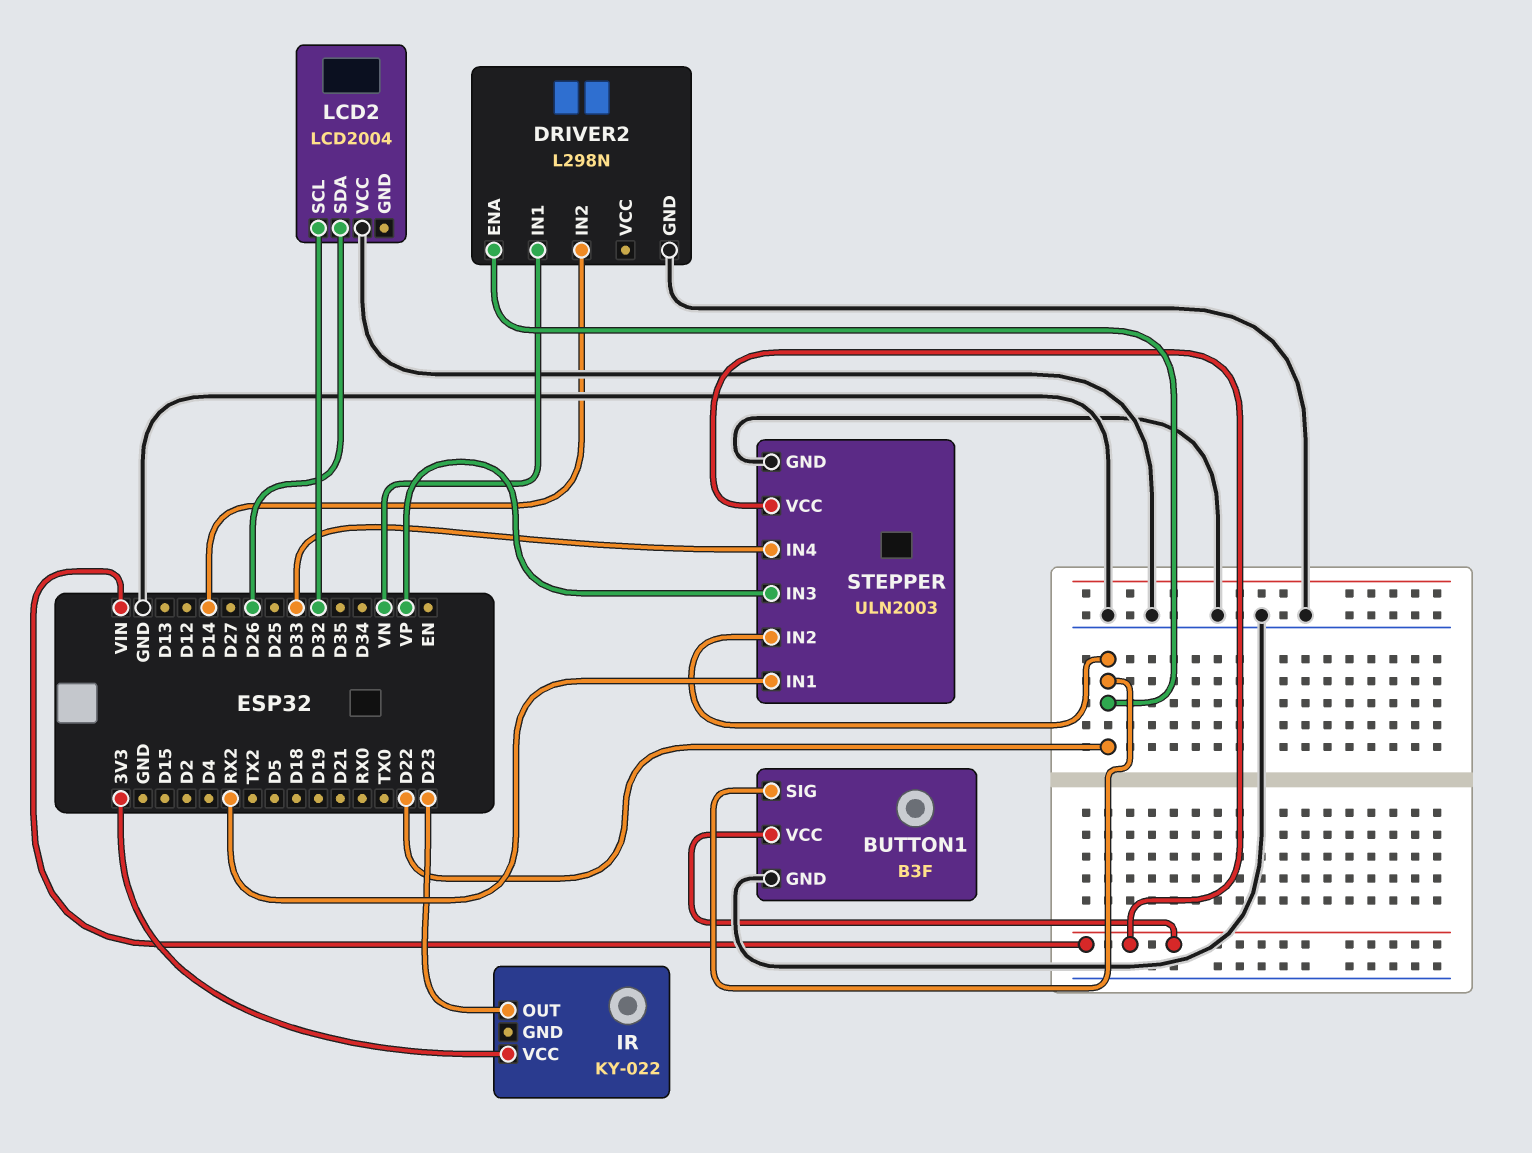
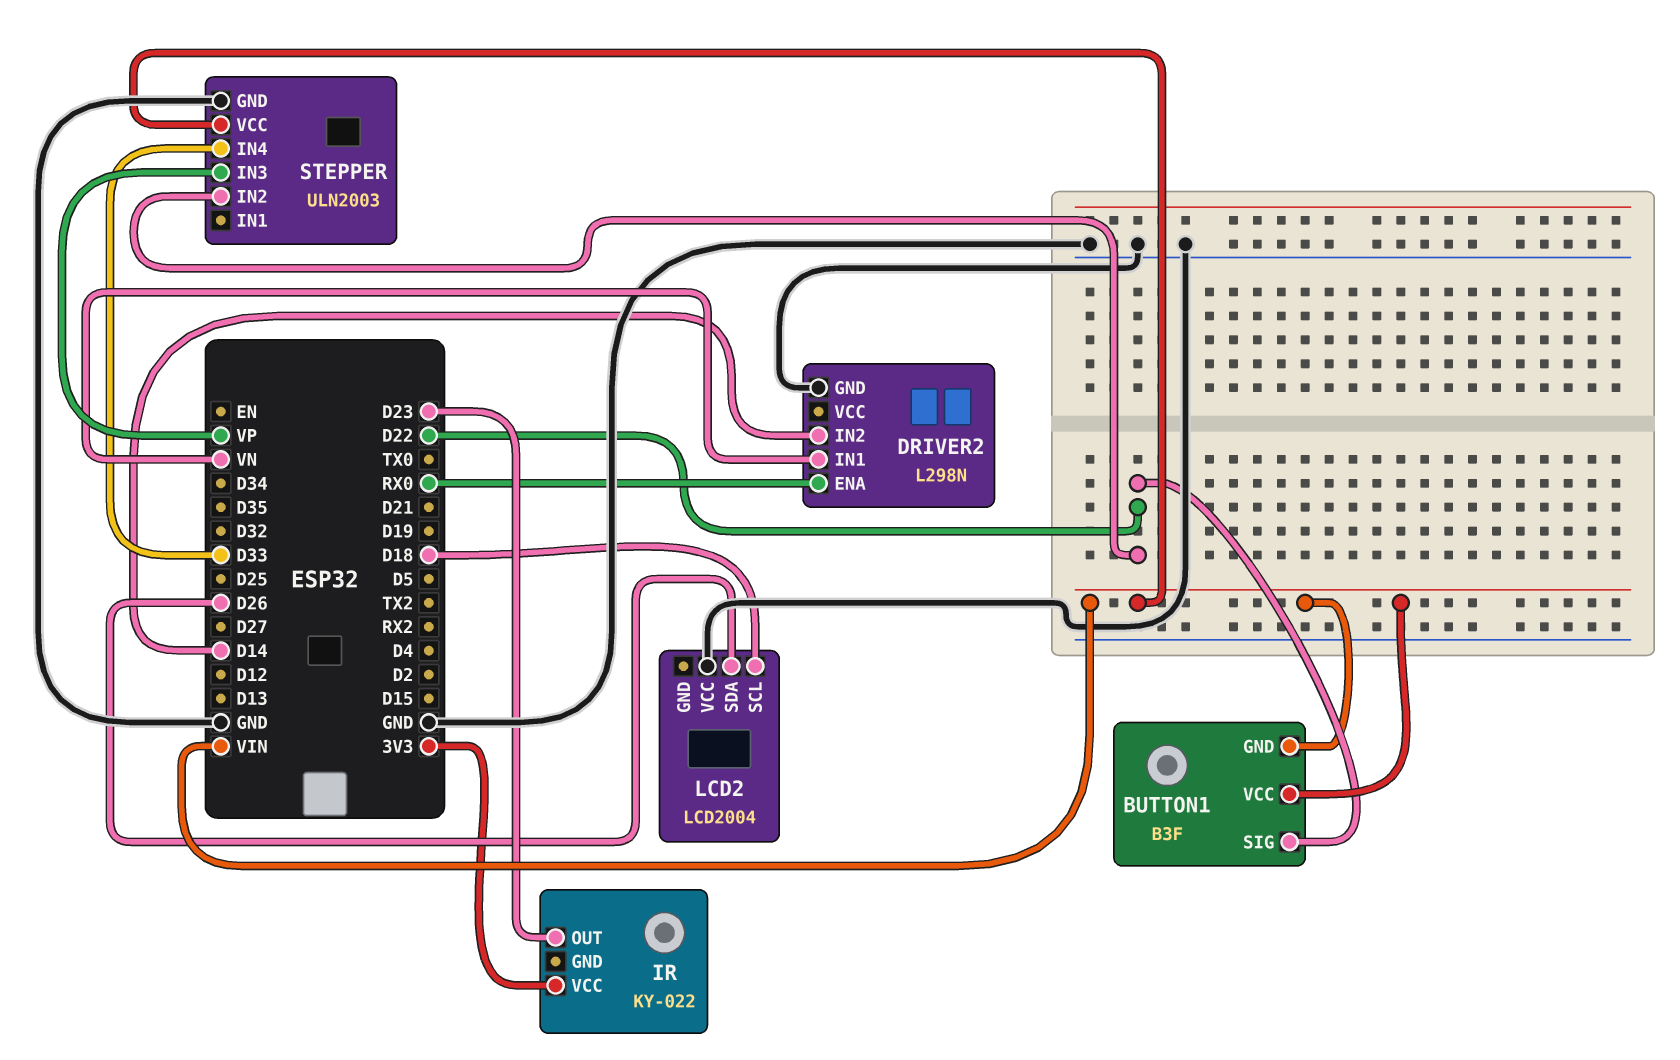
BUTTON1 pin GND: GND -> VIN
DRIVER2 pin ENA: D22 -> RX0
LCD2 pin SCL: D32 -> D18
STEPPER pin IN1: RX2 -> none

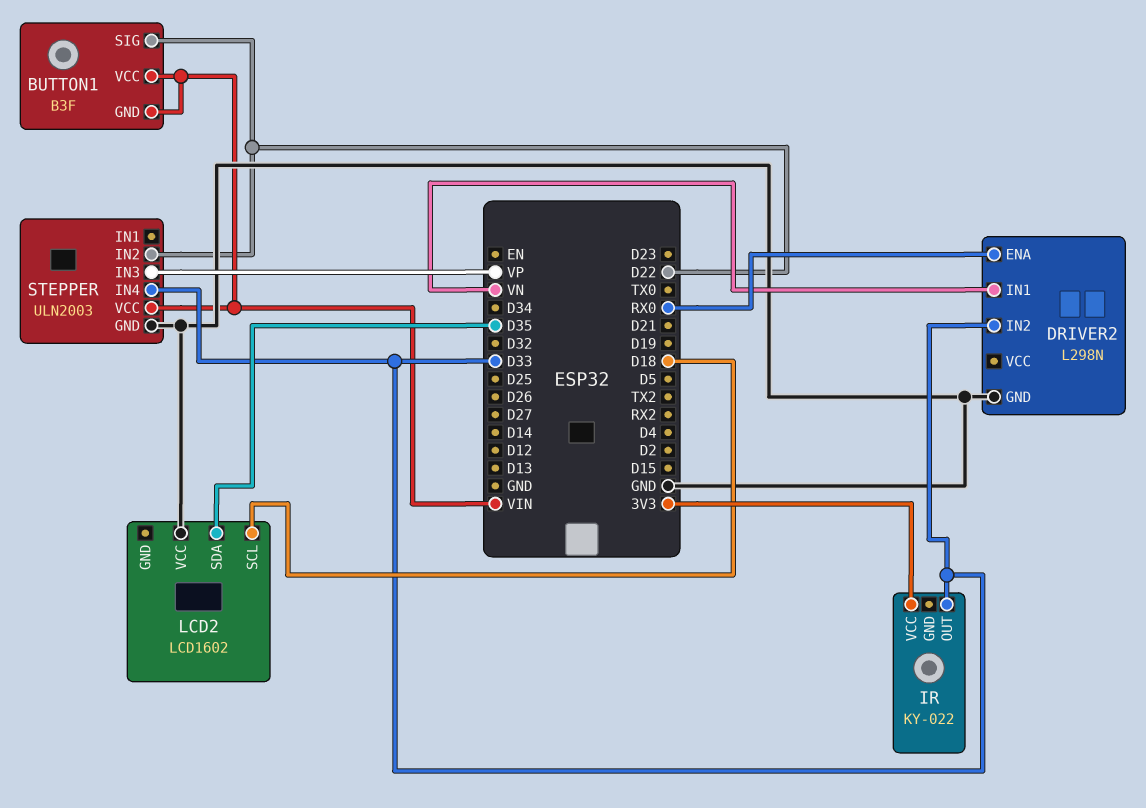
DRIVER2 pin IN2: D14 -> D33
IR pin OUT: D23 -> D33
LCD2: LCD2004 -> LCD1602
LCD2 pin SDA: D26 -> D35

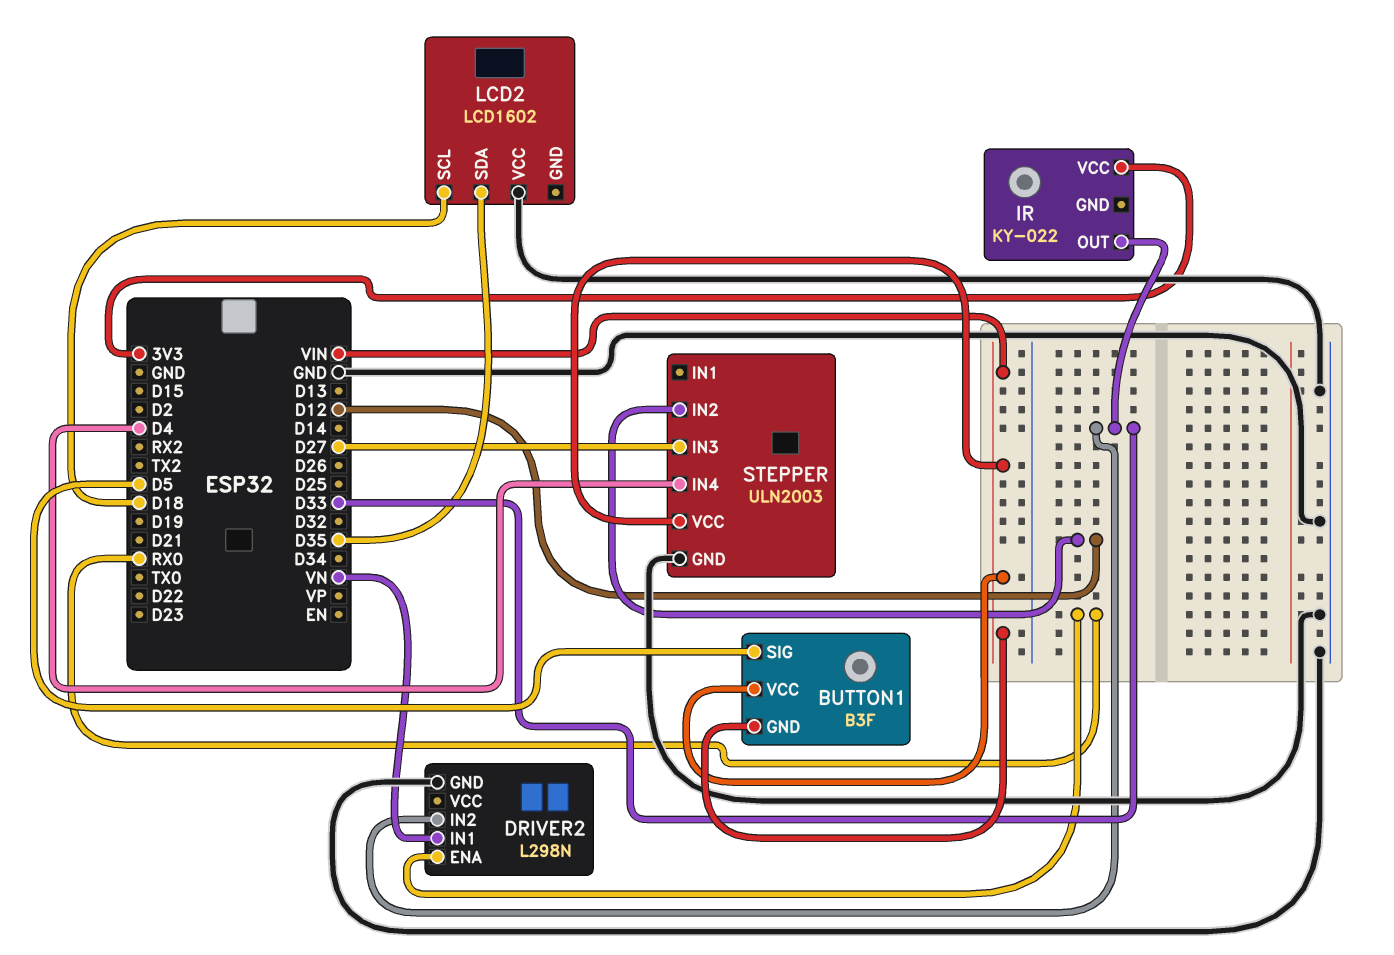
BUTTON1 pin SIG: D22 -> D5
STEPPER pin IN2: D22 -> D12
STEPPER pin IN3: VP -> D27
STEPPER pin IN4: D33 -> D4

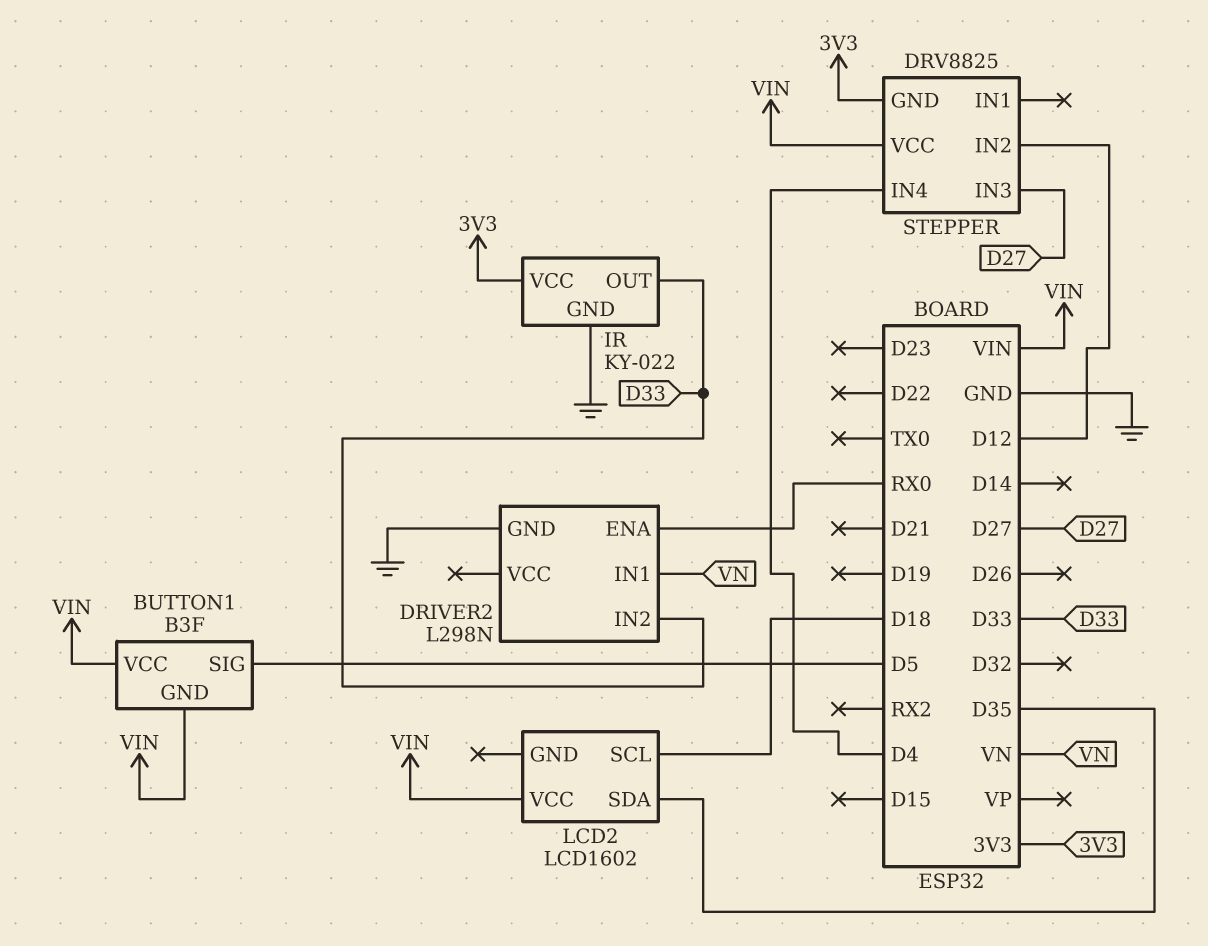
IR pin GND: none -> GND
LCD2 pin VCC: GND -> VIN
STEPPER: ULN2003 -> DRV8825
STEPPER pin GND: GND -> 3V3

